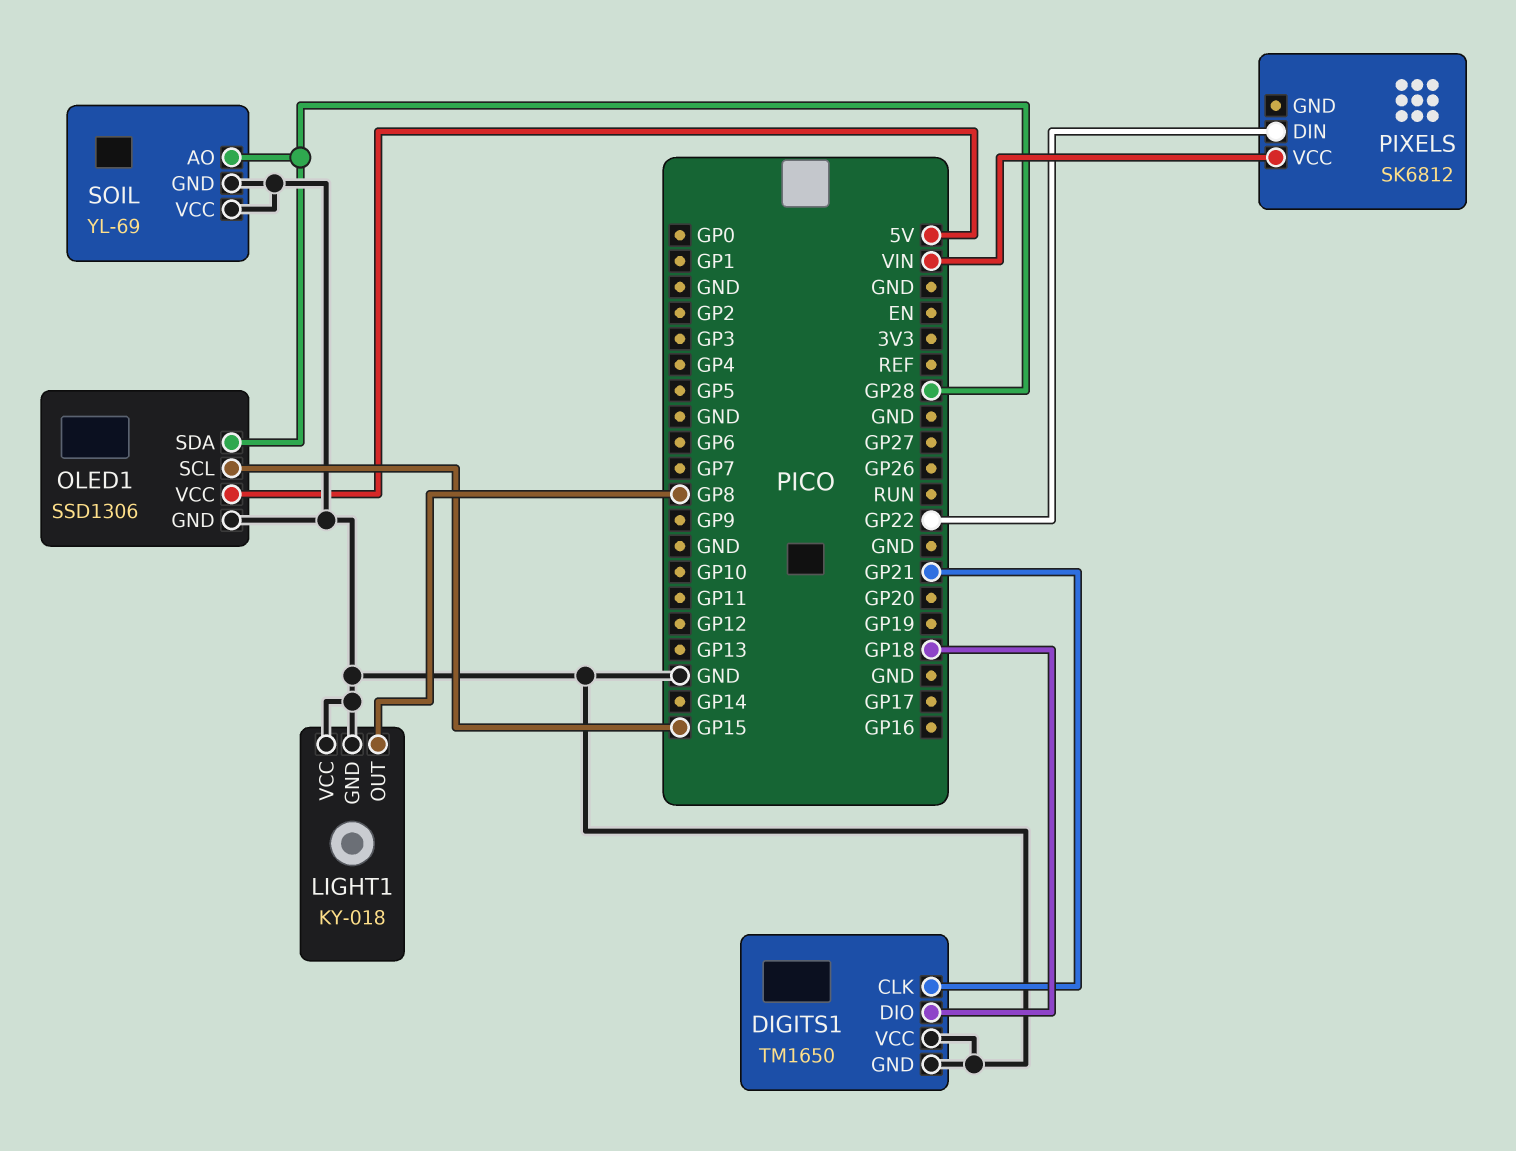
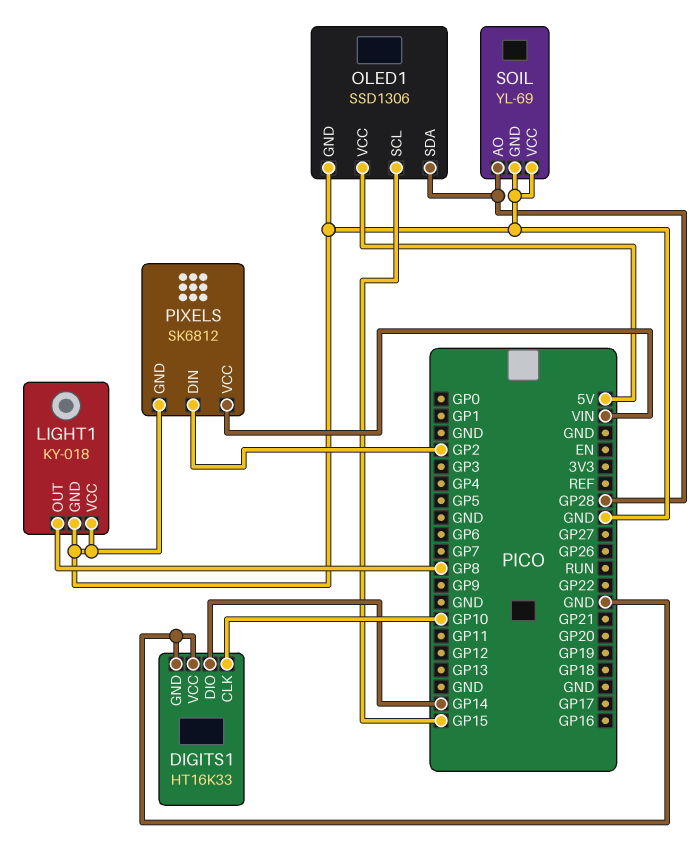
DIGITS1: TM1650 -> HT16K33
DIGITS1 pin CLK: GP21 -> GP10
DIGITS1 pin DIO: GP18 -> GP14
PIXELS pin DIN: GP22 -> GP2
PIXELS pin GND: none -> GND

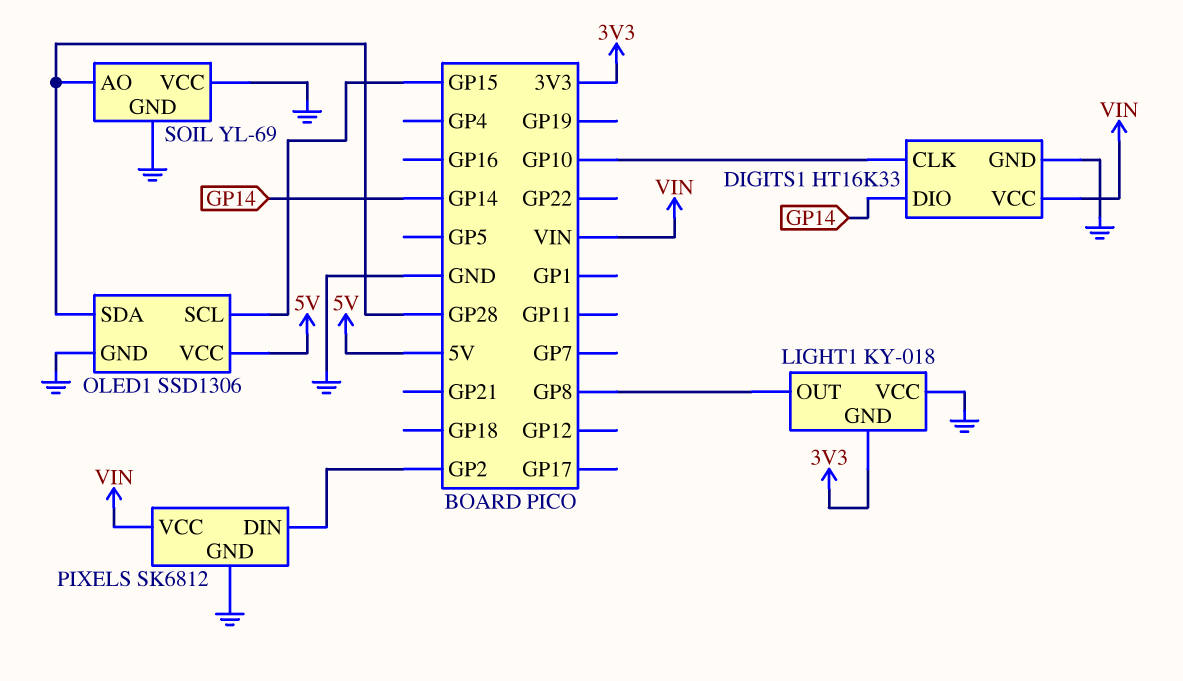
DIGITS1 pin VCC: GND -> VIN
LIGHT1 pin GND: GND -> 3V3

